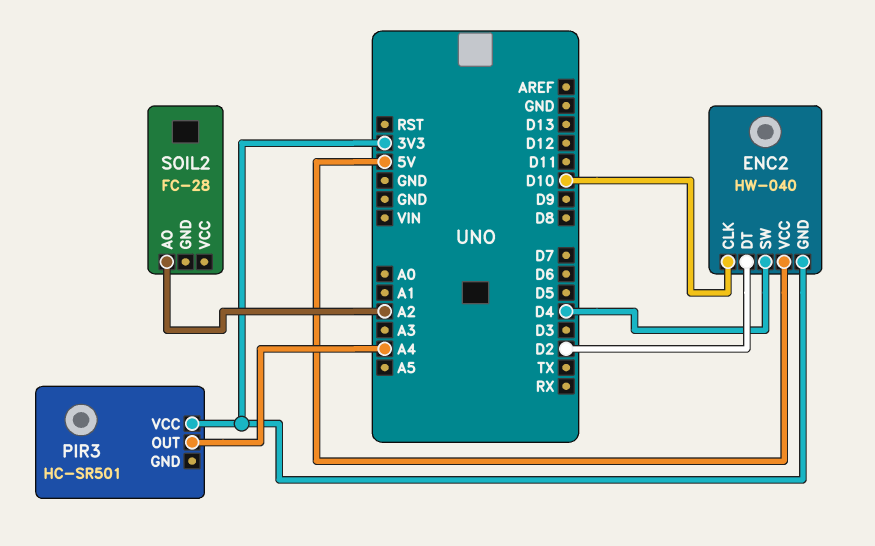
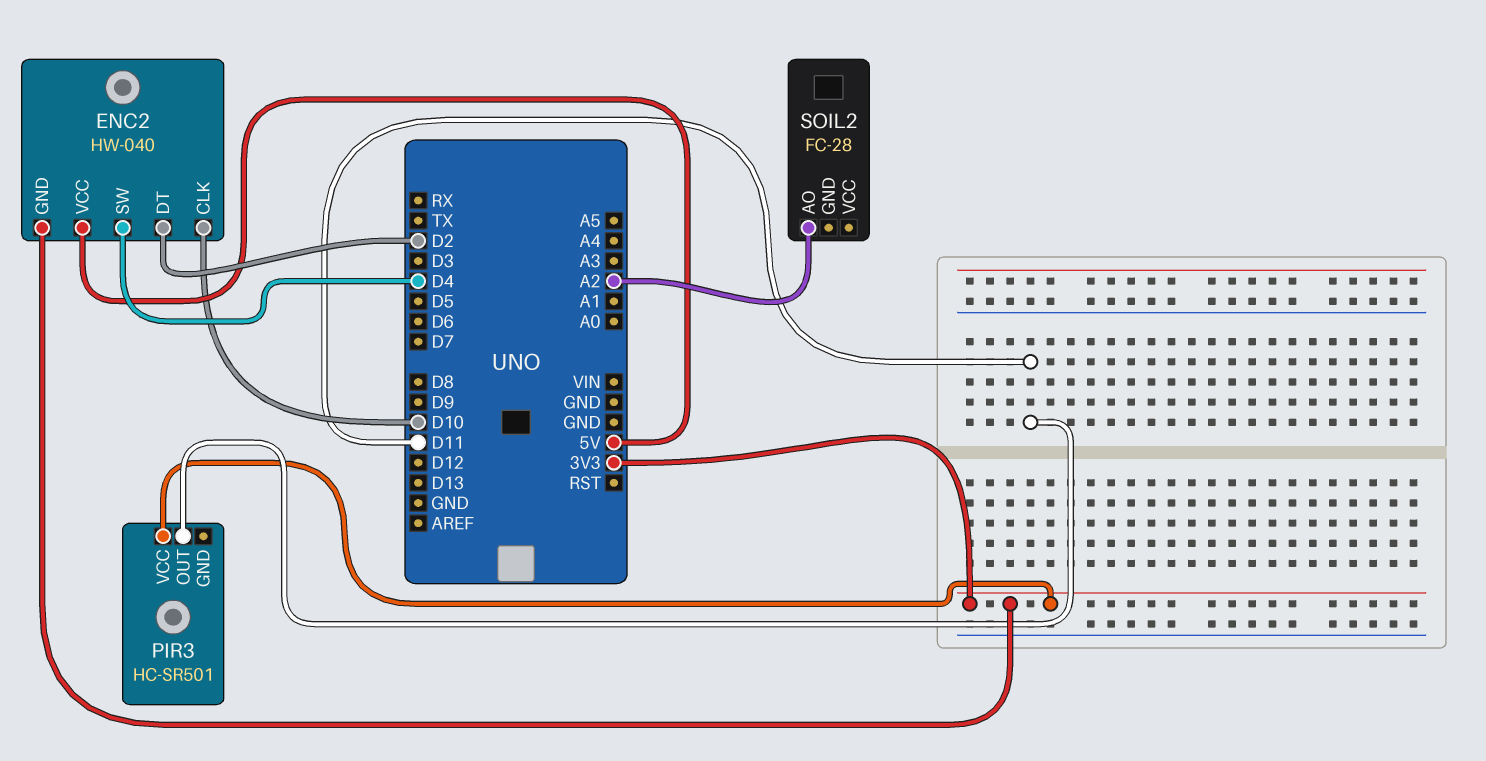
PIR3 pin OUT: A4 -> D11

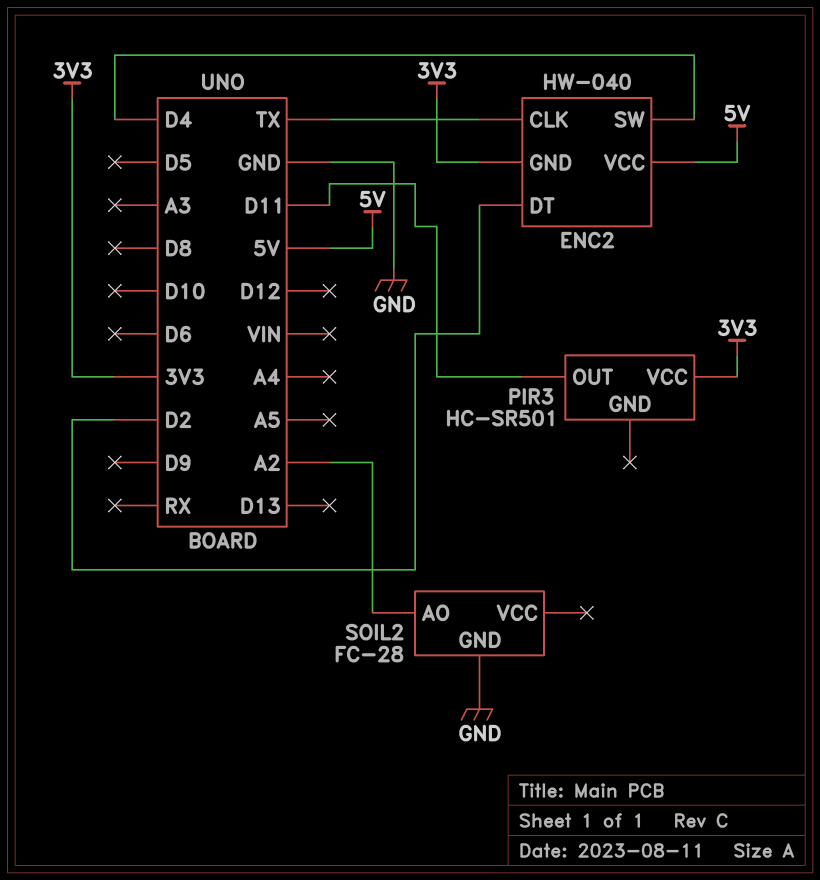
ENC2 pin CLK: D10 -> TX
SOIL2 pin GND: none -> GND

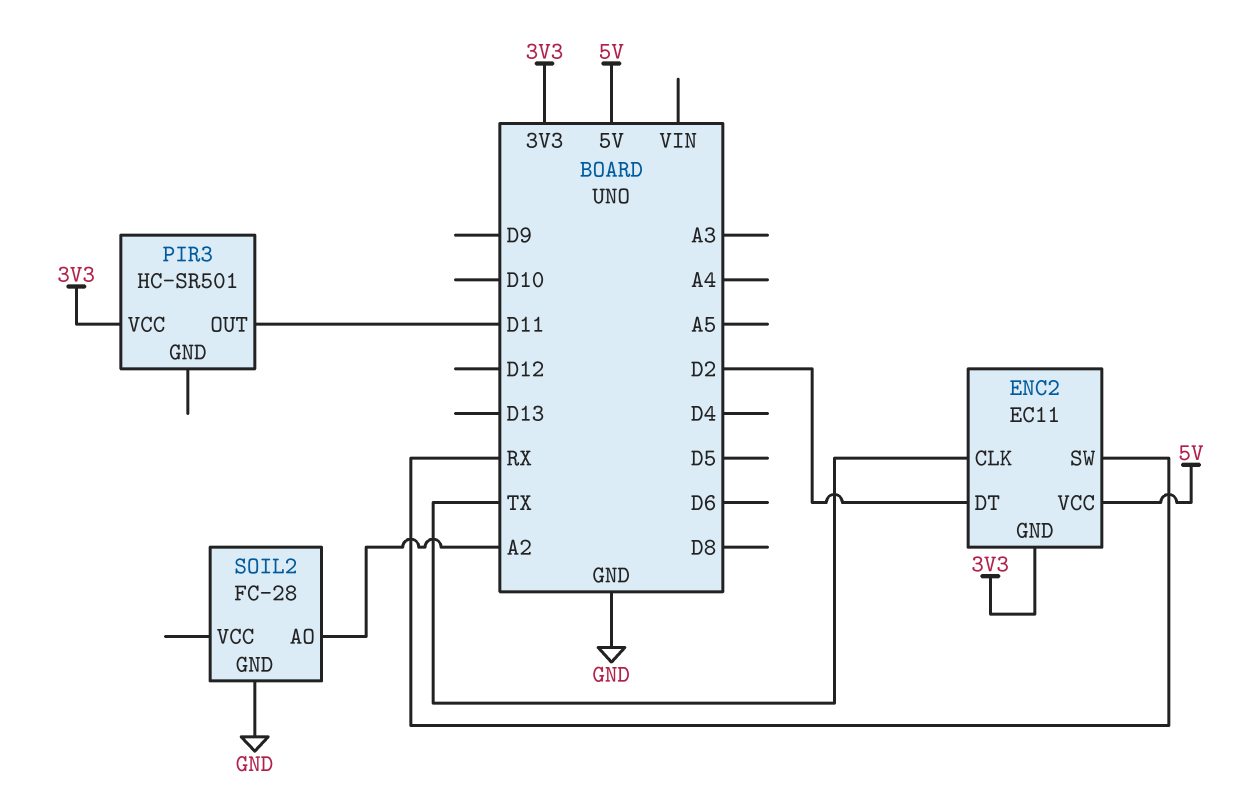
ENC2: HW-040 -> EC11
ENC2 pin SW: D4 -> RX

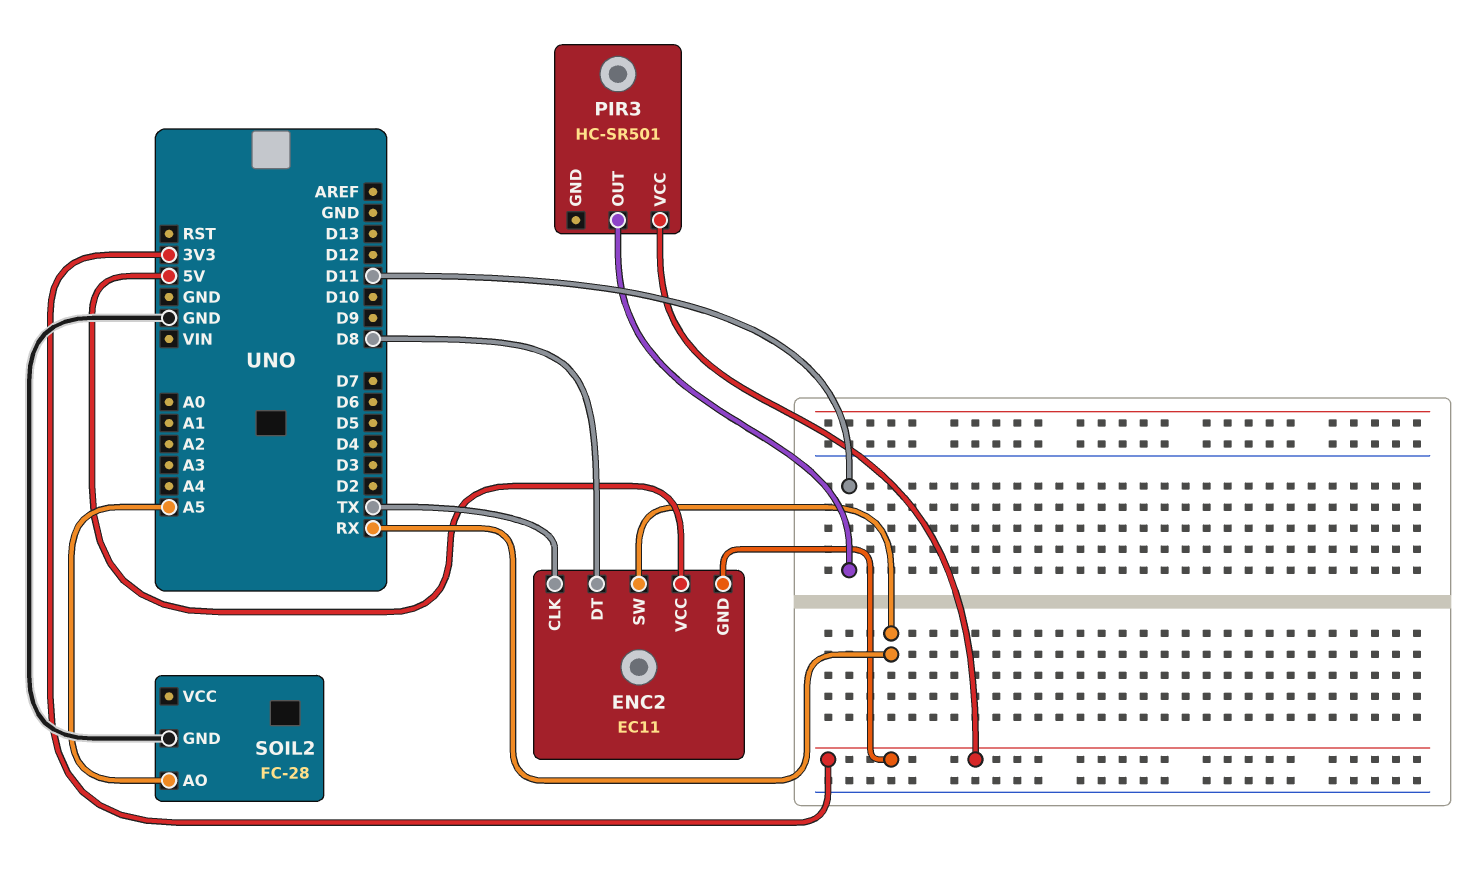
ENC2 pin DT: D2 -> D8
SOIL2 pin AO: A2 -> A5

